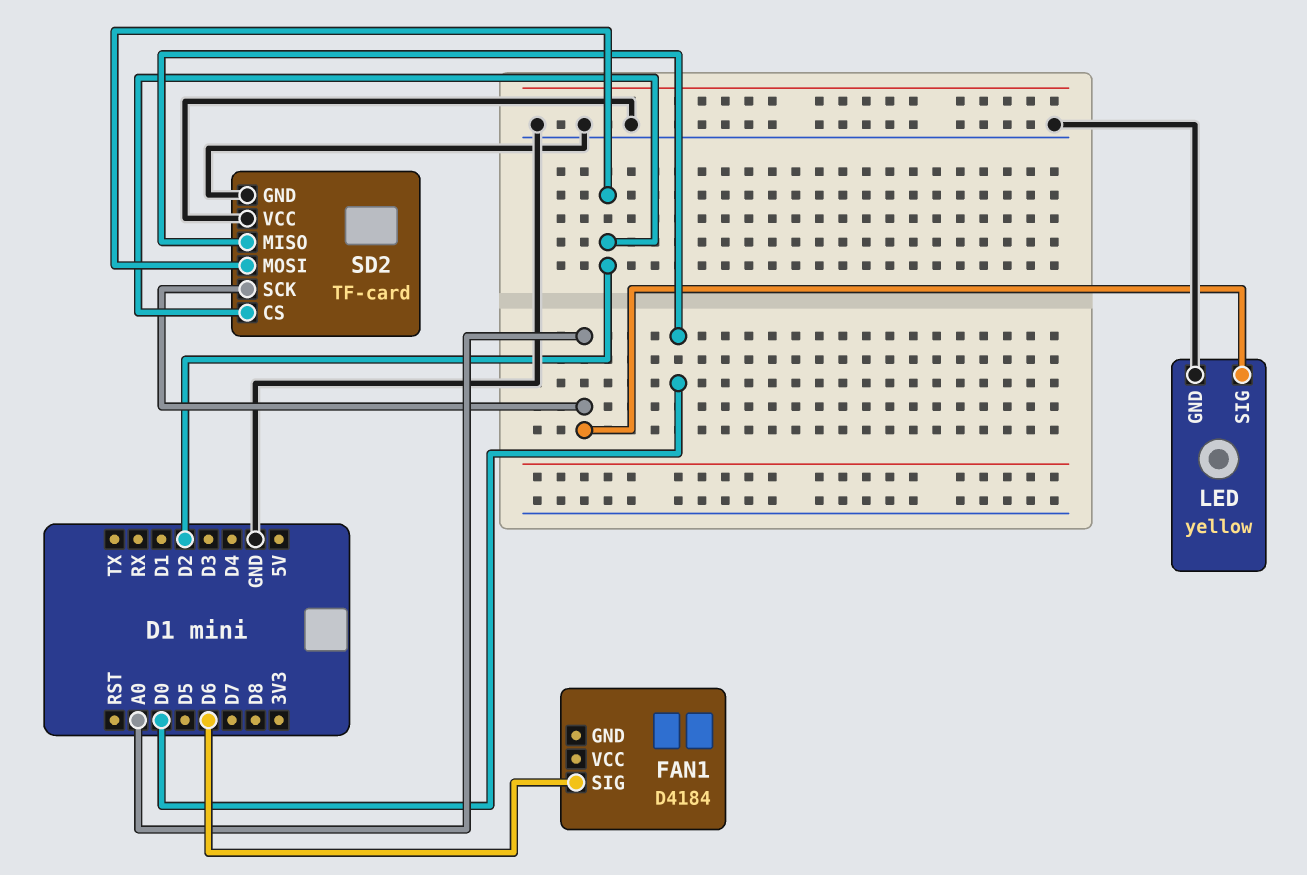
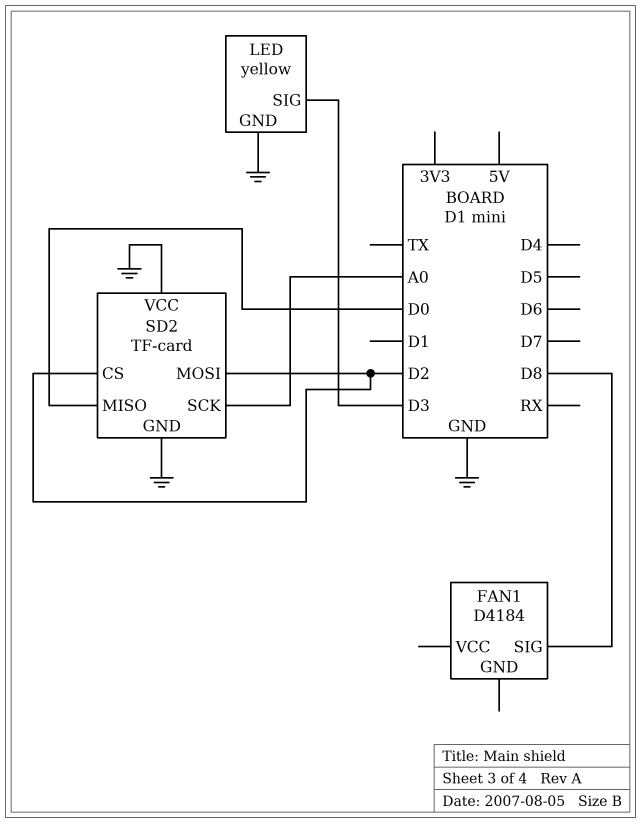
FAN1 pin SIG: D6 -> D8
LED pin SIG: A0 -> D3

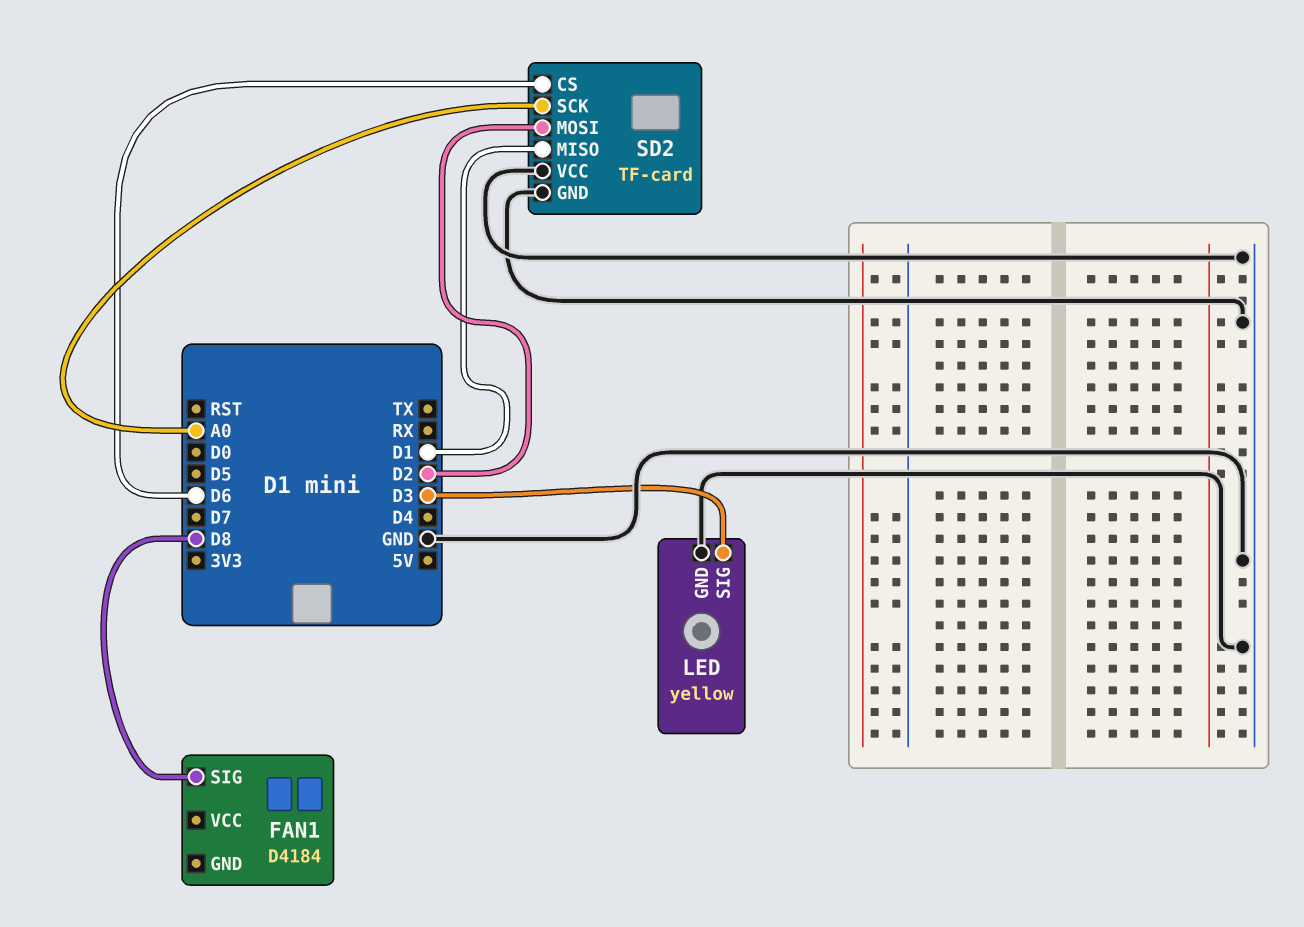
SD2 pin CS: D2 -> D6
SD2 pin MISO: D0 -> D1

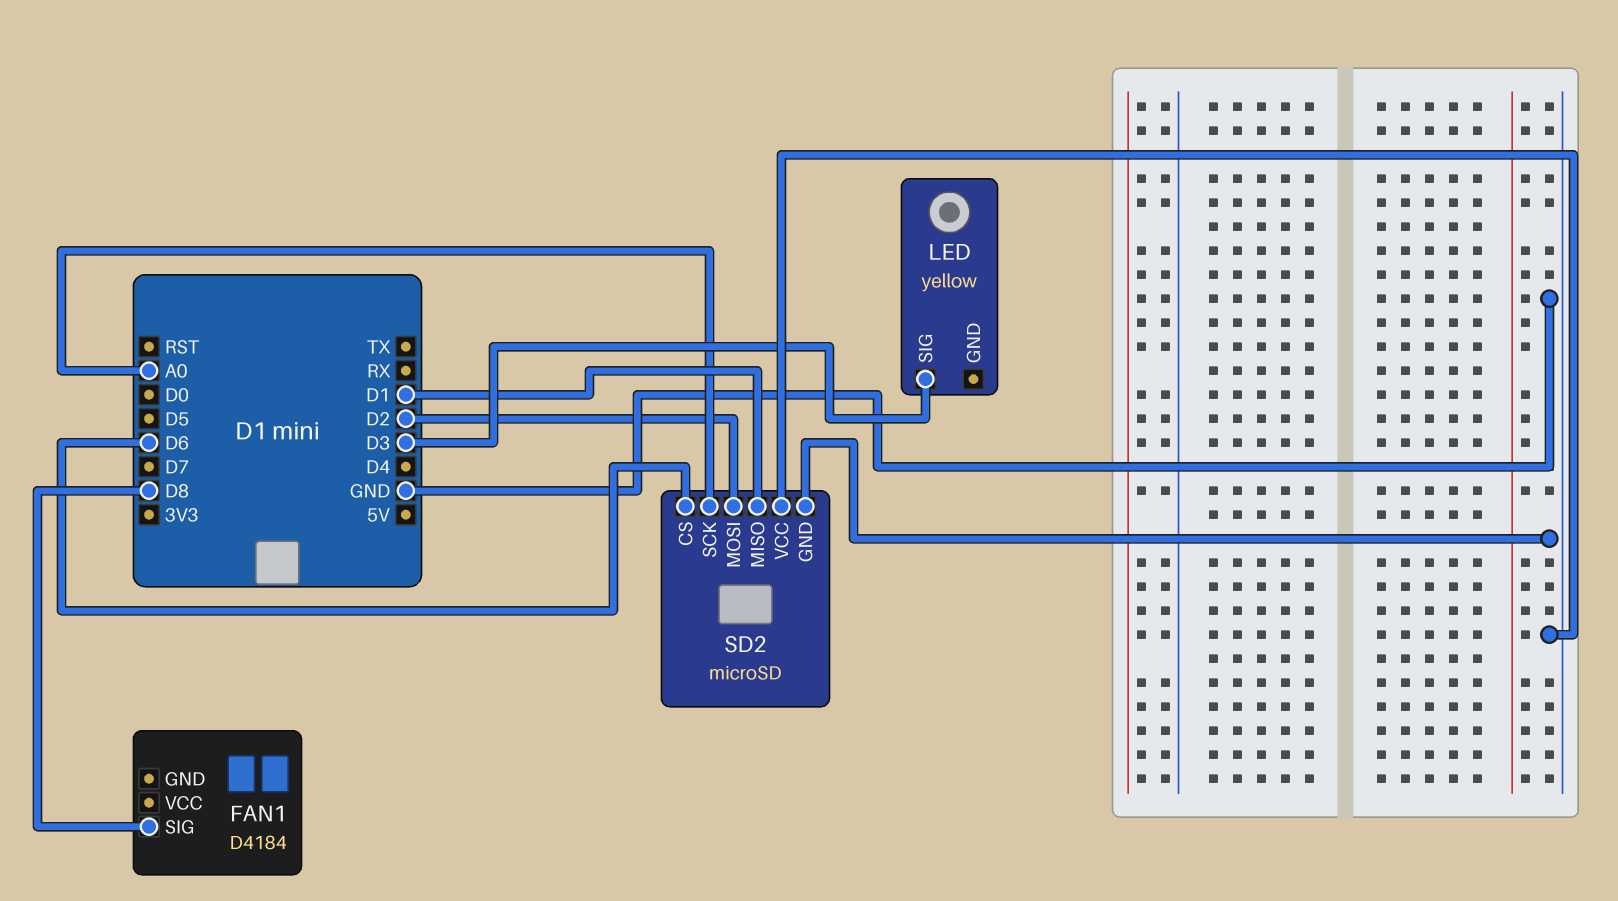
LED pin GND: GND -> none
SD2: TF-card -> microSD

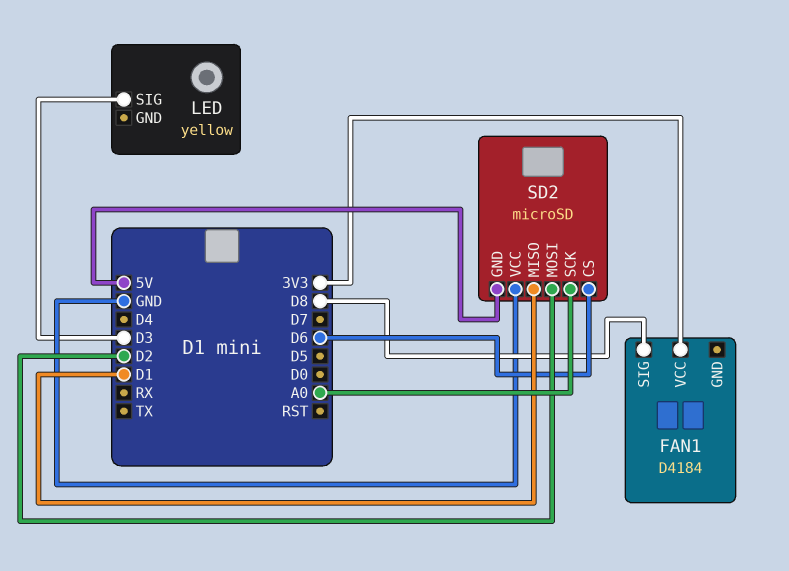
FAN1 pin VCC: none -> 3V3
SD2 pin GND: GND -> 5V

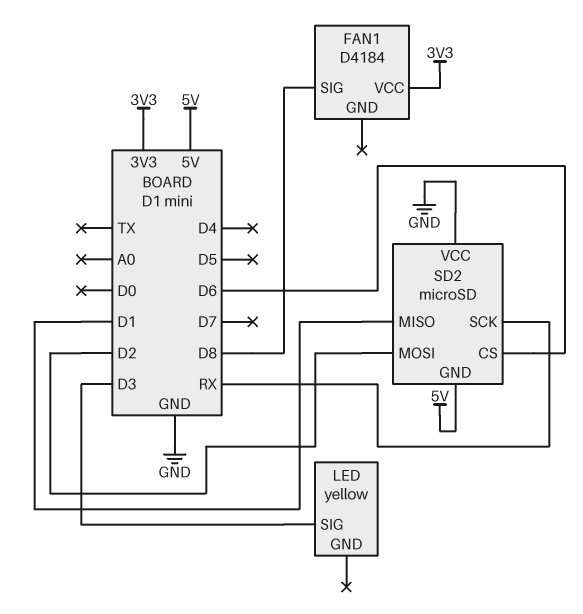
SD2 pin SCK: A0 -> RX

